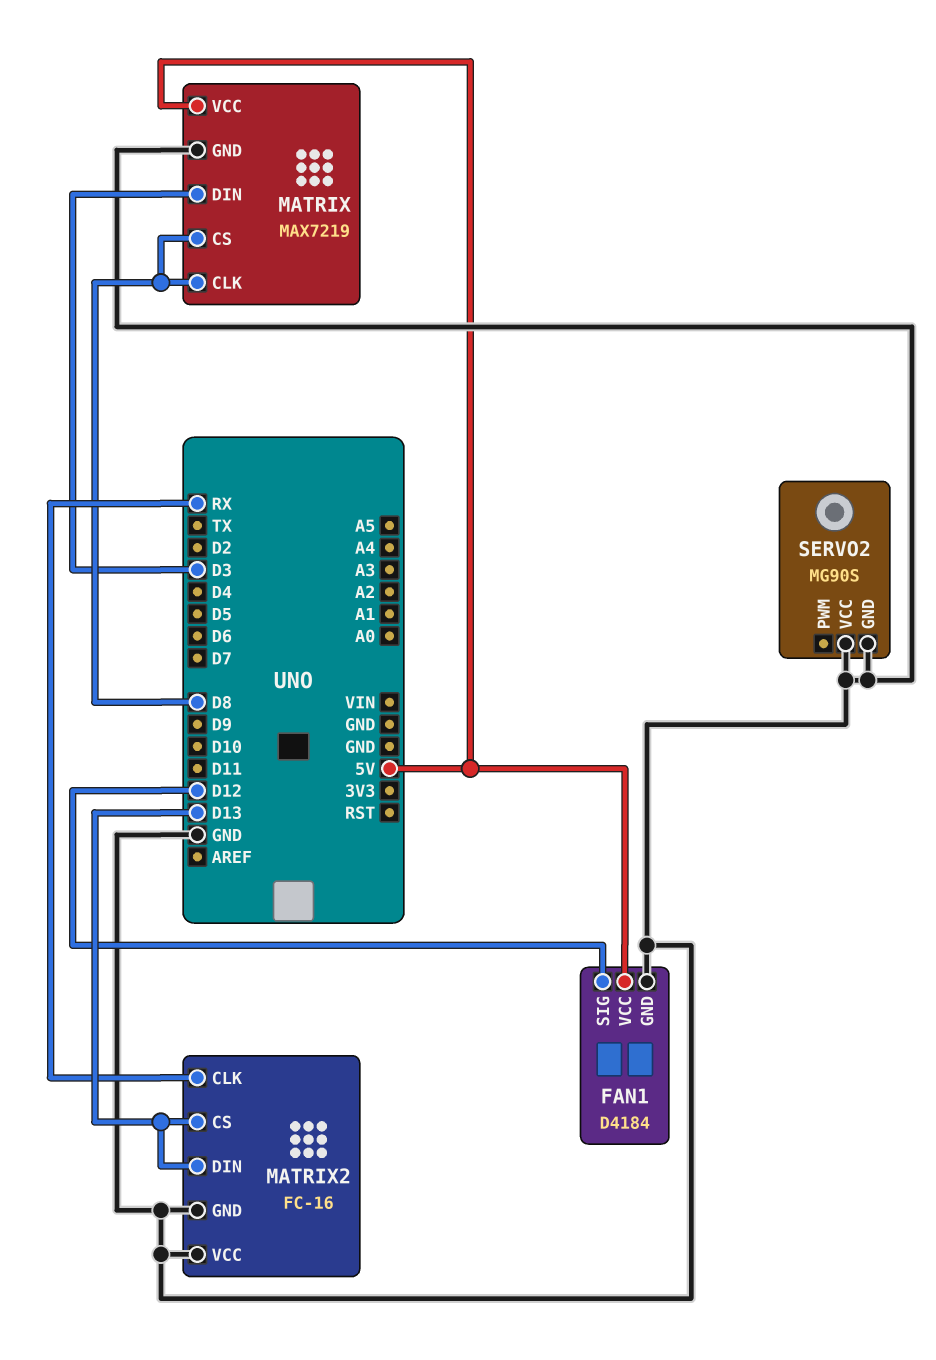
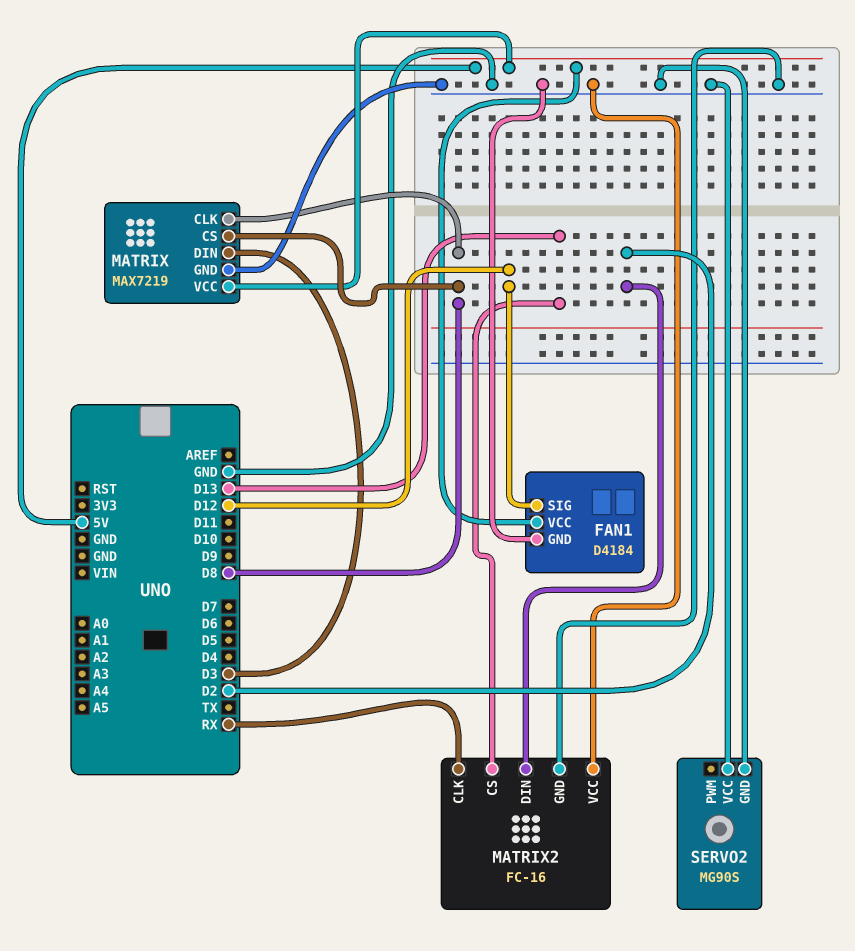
MATRIX2 pin DIN: D13 -> D2

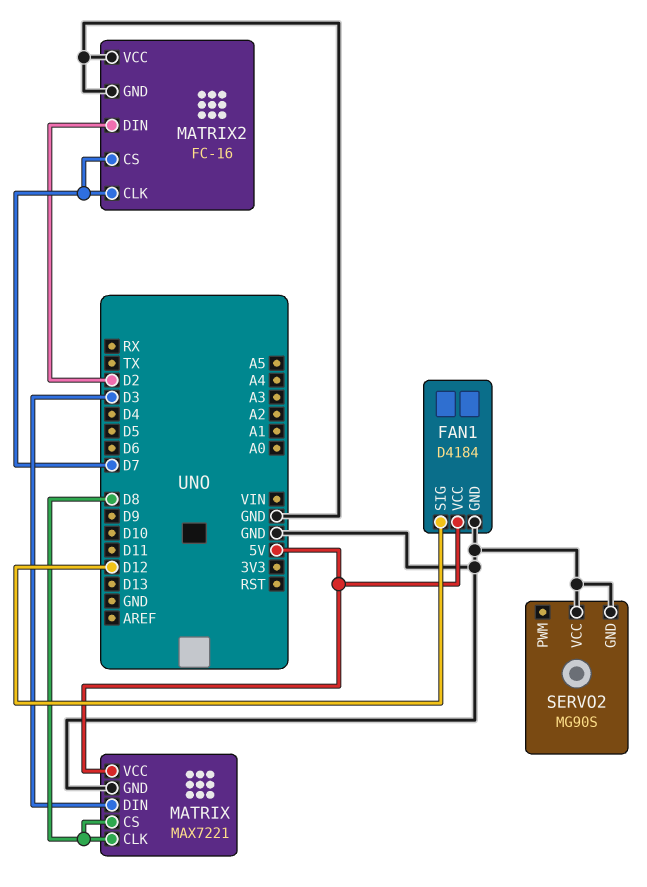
MATRIX: MAX7219 -> MAX7221
MATRIX2 pin CLK: RX -> D7
MATRIX2 pin CS: D13 -> D7

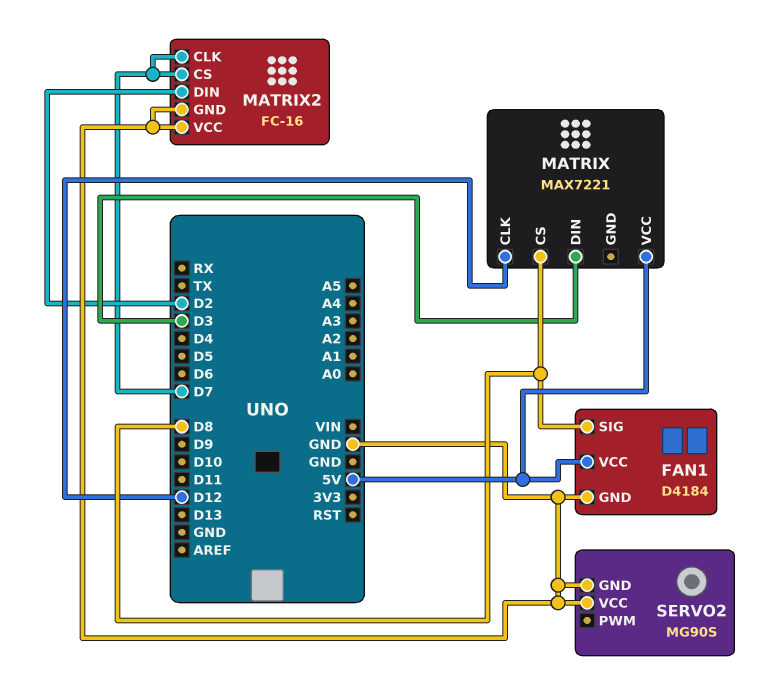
FAN1 pin SIG: D12 -> D8
MATRIX pin CLK: D8 -> D12
MATRIX pin GND: GND -> none

